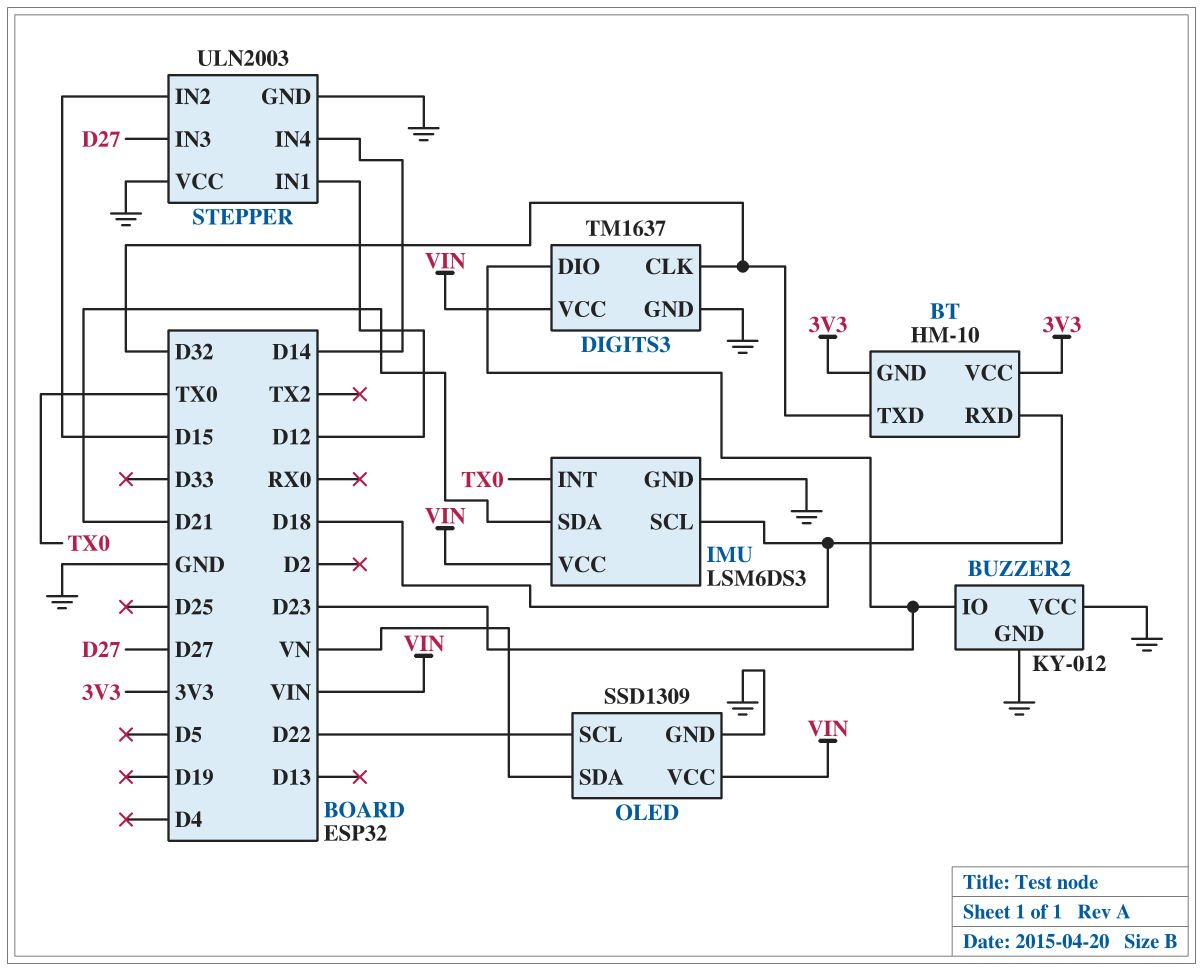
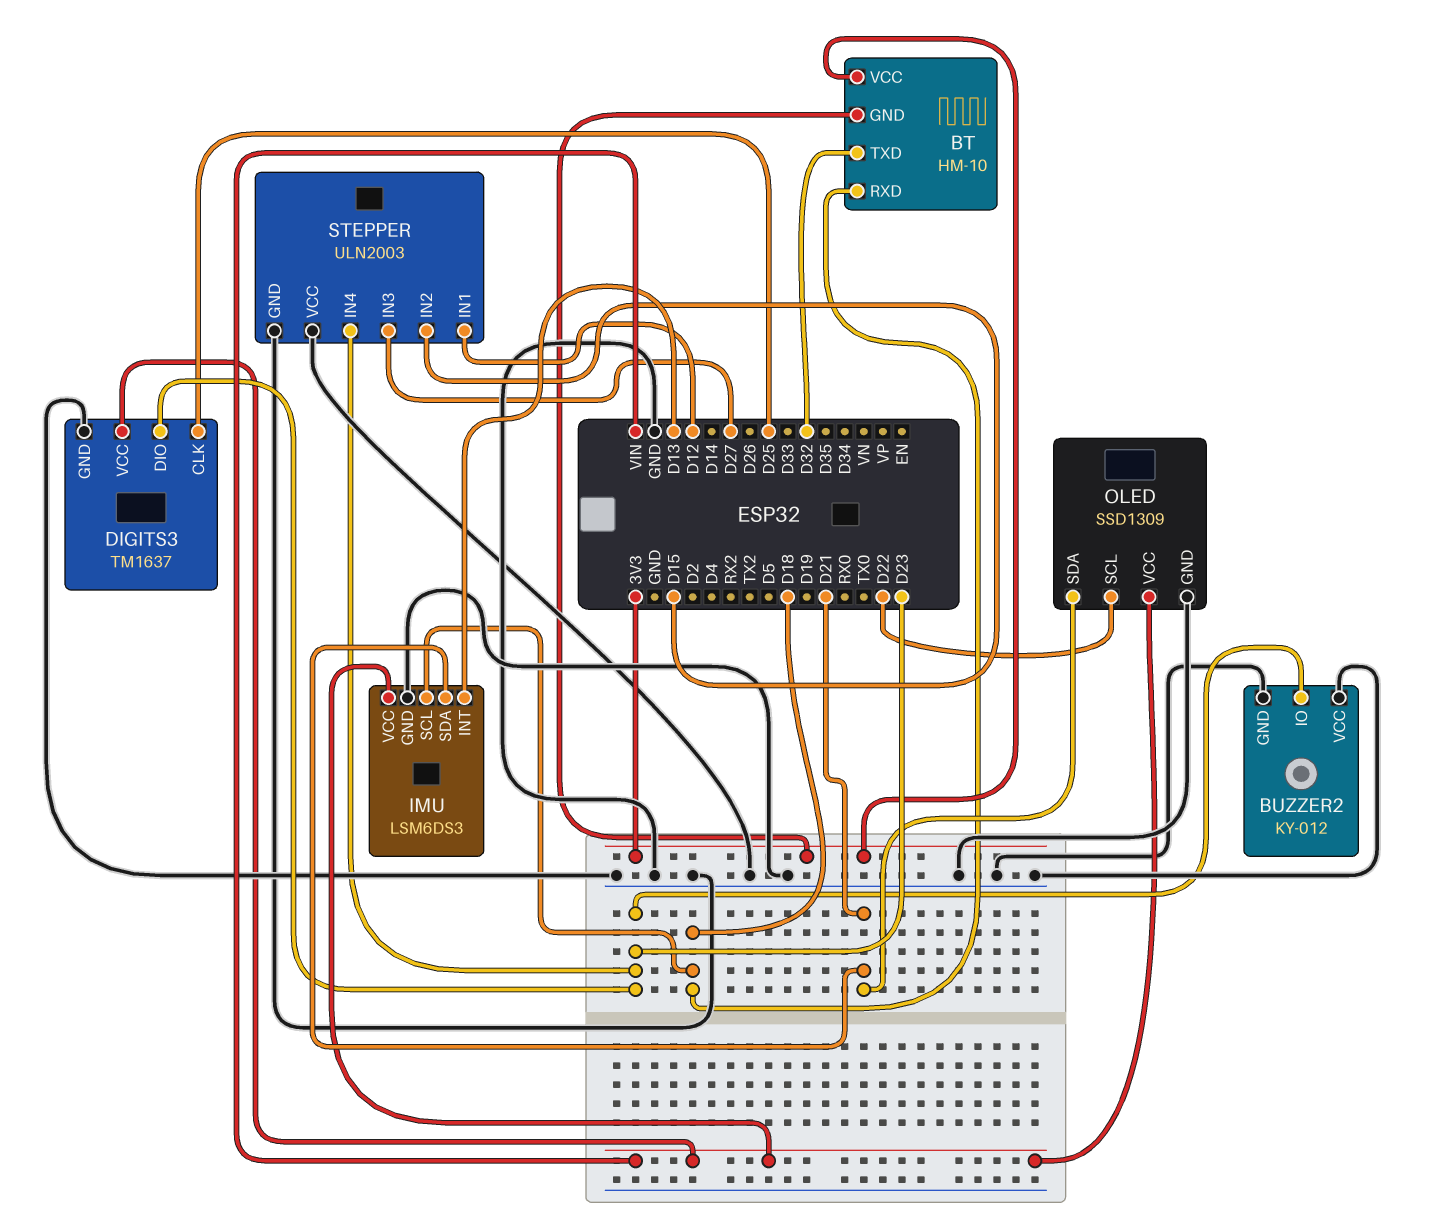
DIGITS3 pin CLK: D32 -> D25
IMU pin INT: TX0 -> D13
OLED pin SDA: VN -> D21
STEPPER pin IN4: D14 -> D23

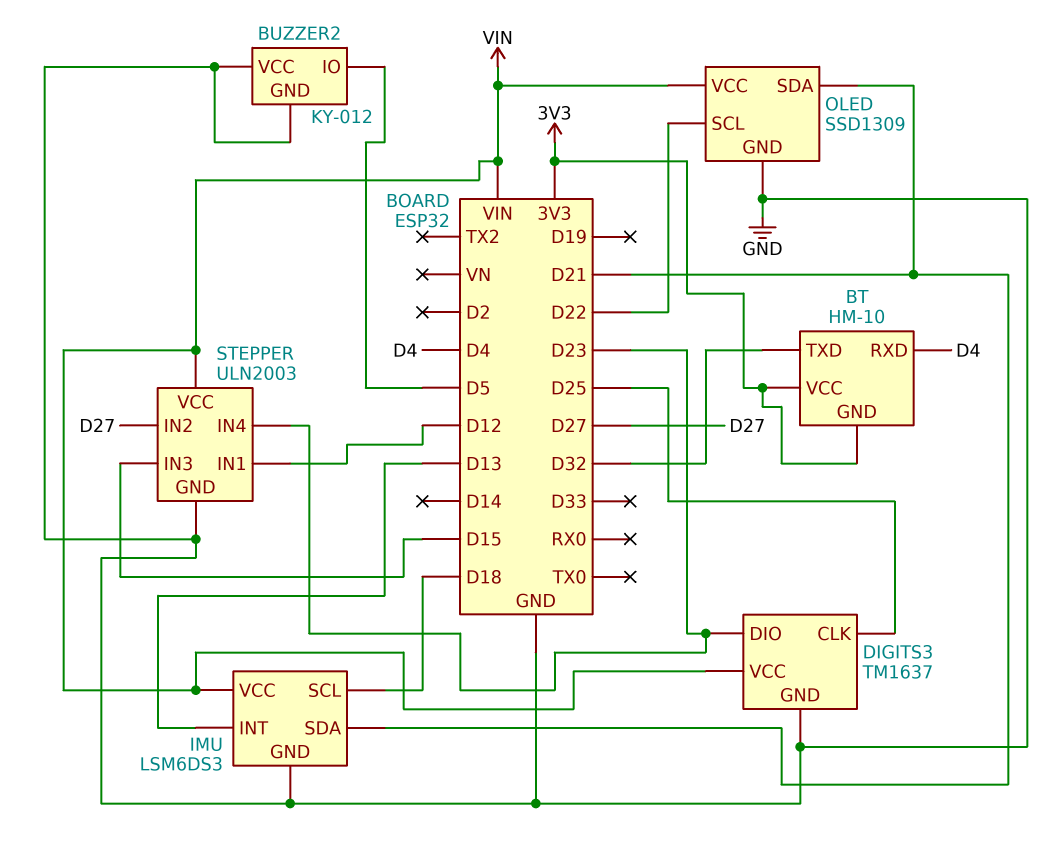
BT pin RXD: D18 -> D4
BUZZER2 pin IO: D23 -> D5
STEPPER pin IN2: D15 -> D27
STEPPER pin IN3: D27 -> D15
STEPPER pin VCC: GND -> VIN

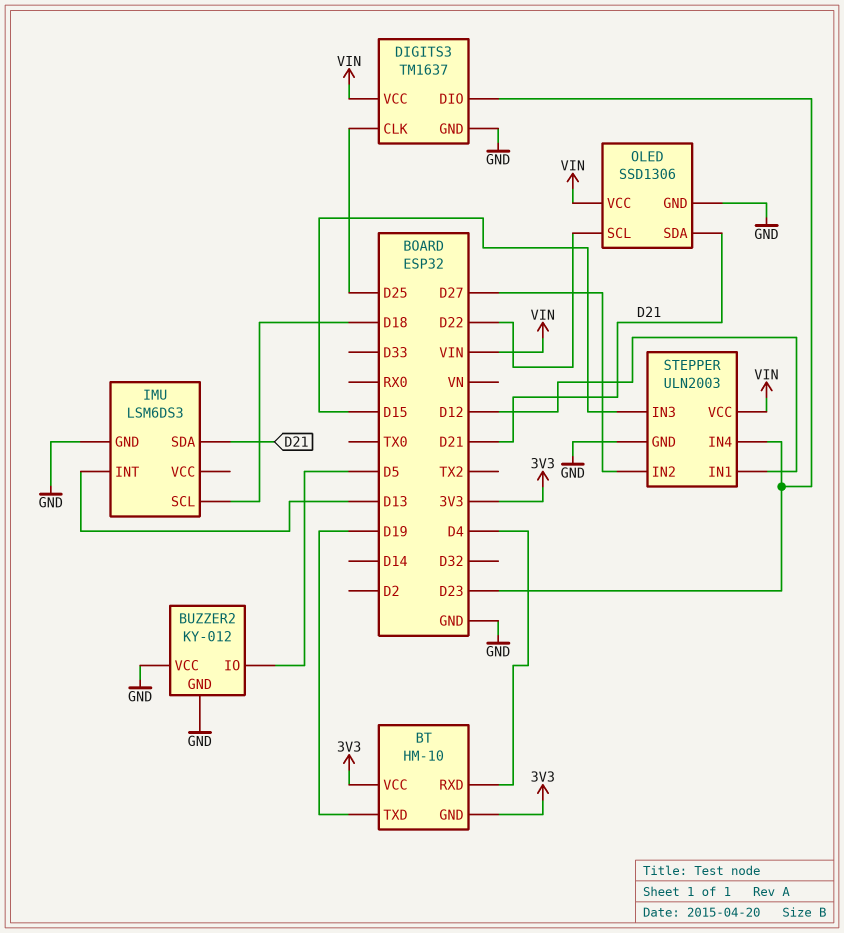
BT pin TXD: D32 -> D19
IMU pin VCC: VIN -> none
OLED: SSD1309 -> SSD1306

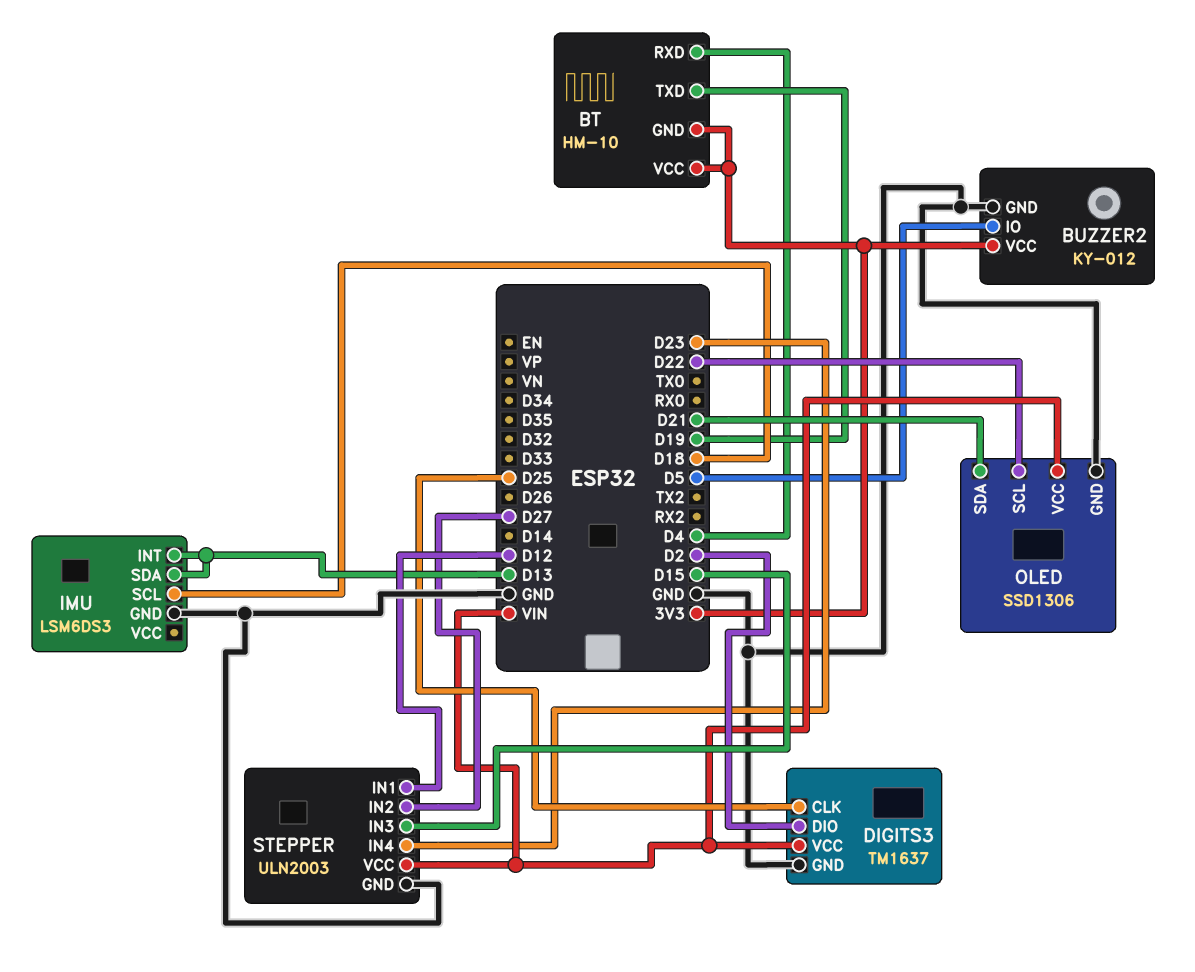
BUZZER2 pin VCC: GND -> 3V3
DIGITS3 pin DIO: D23 -> D2
IMU pin SDA: D21 -> D13

